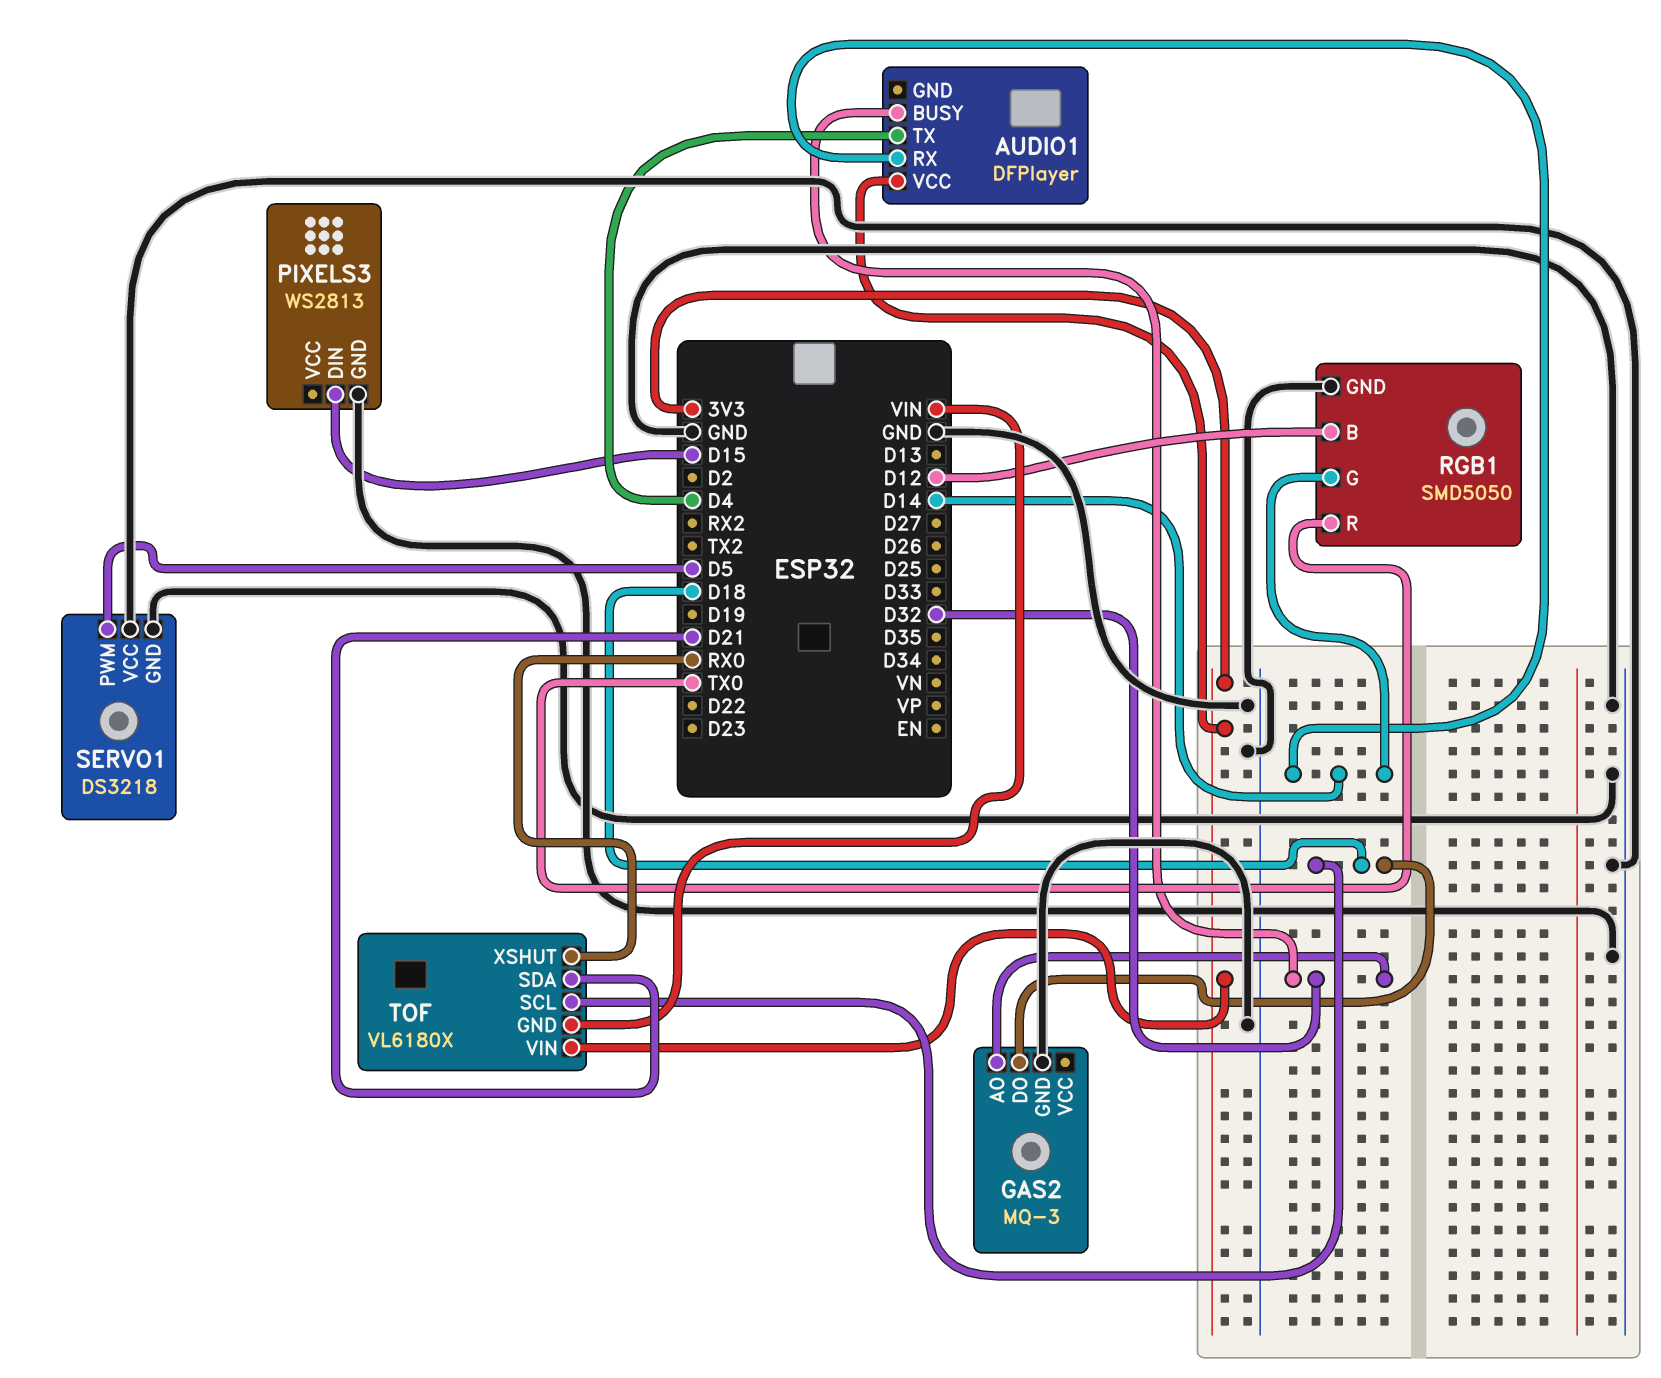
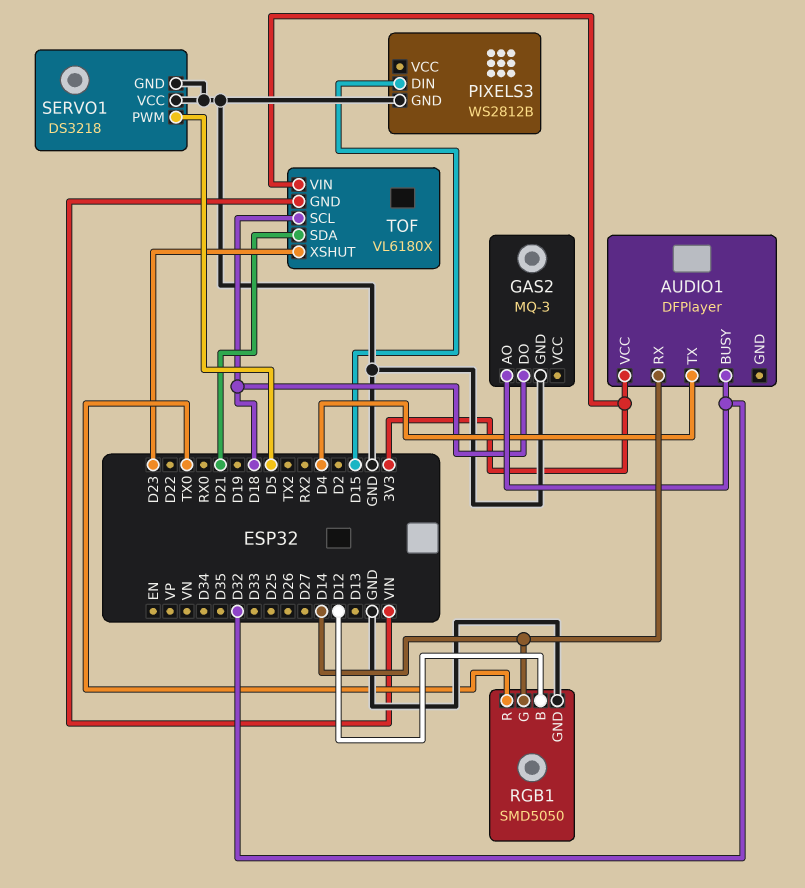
PIXELS3: WS2813 -> WS2812B
TOF pin XSHUT: RX0 -> D23

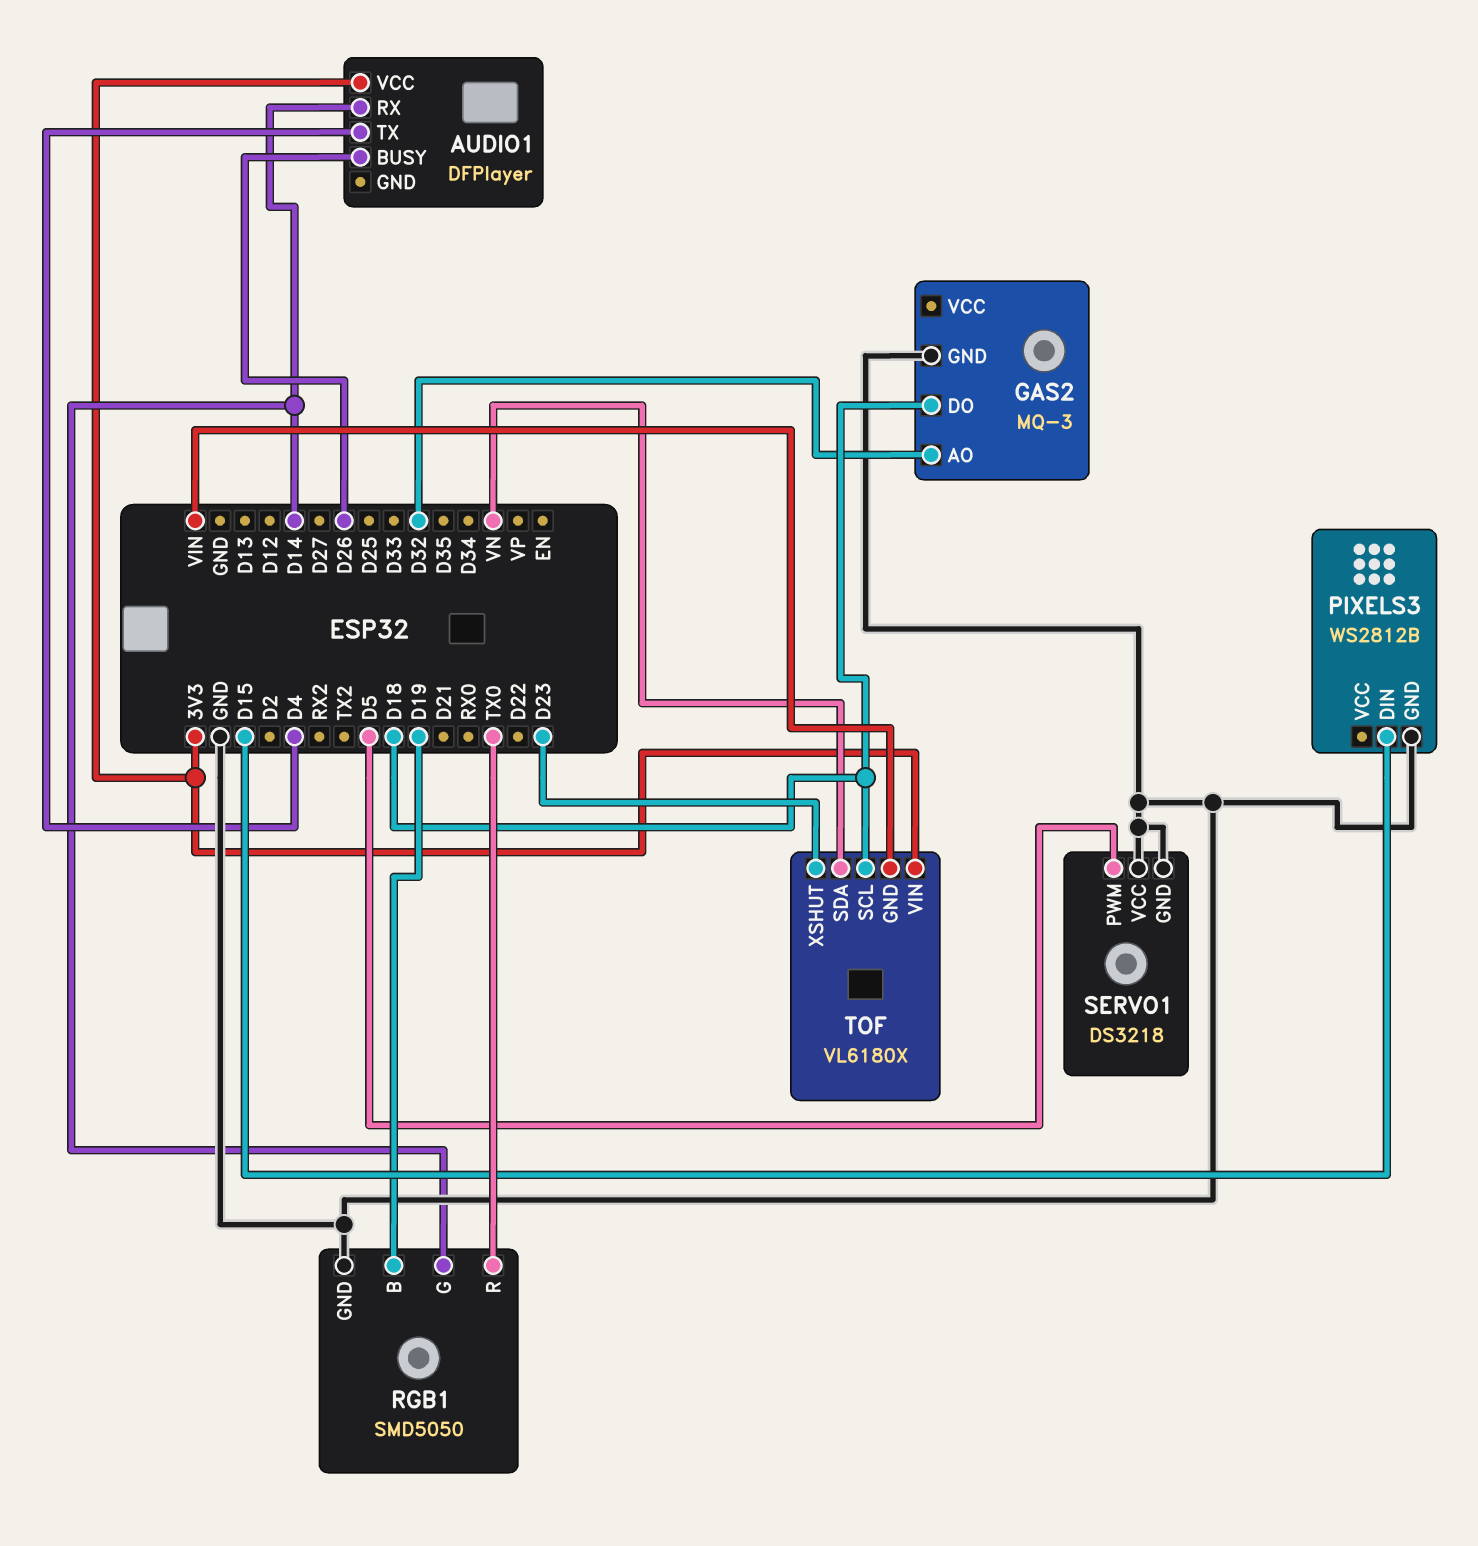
AUDIO1 pin BUSY: D32 -> D26
RGB1 pin B: D12 -> D19
TOF pin SDA: D21 -> VN

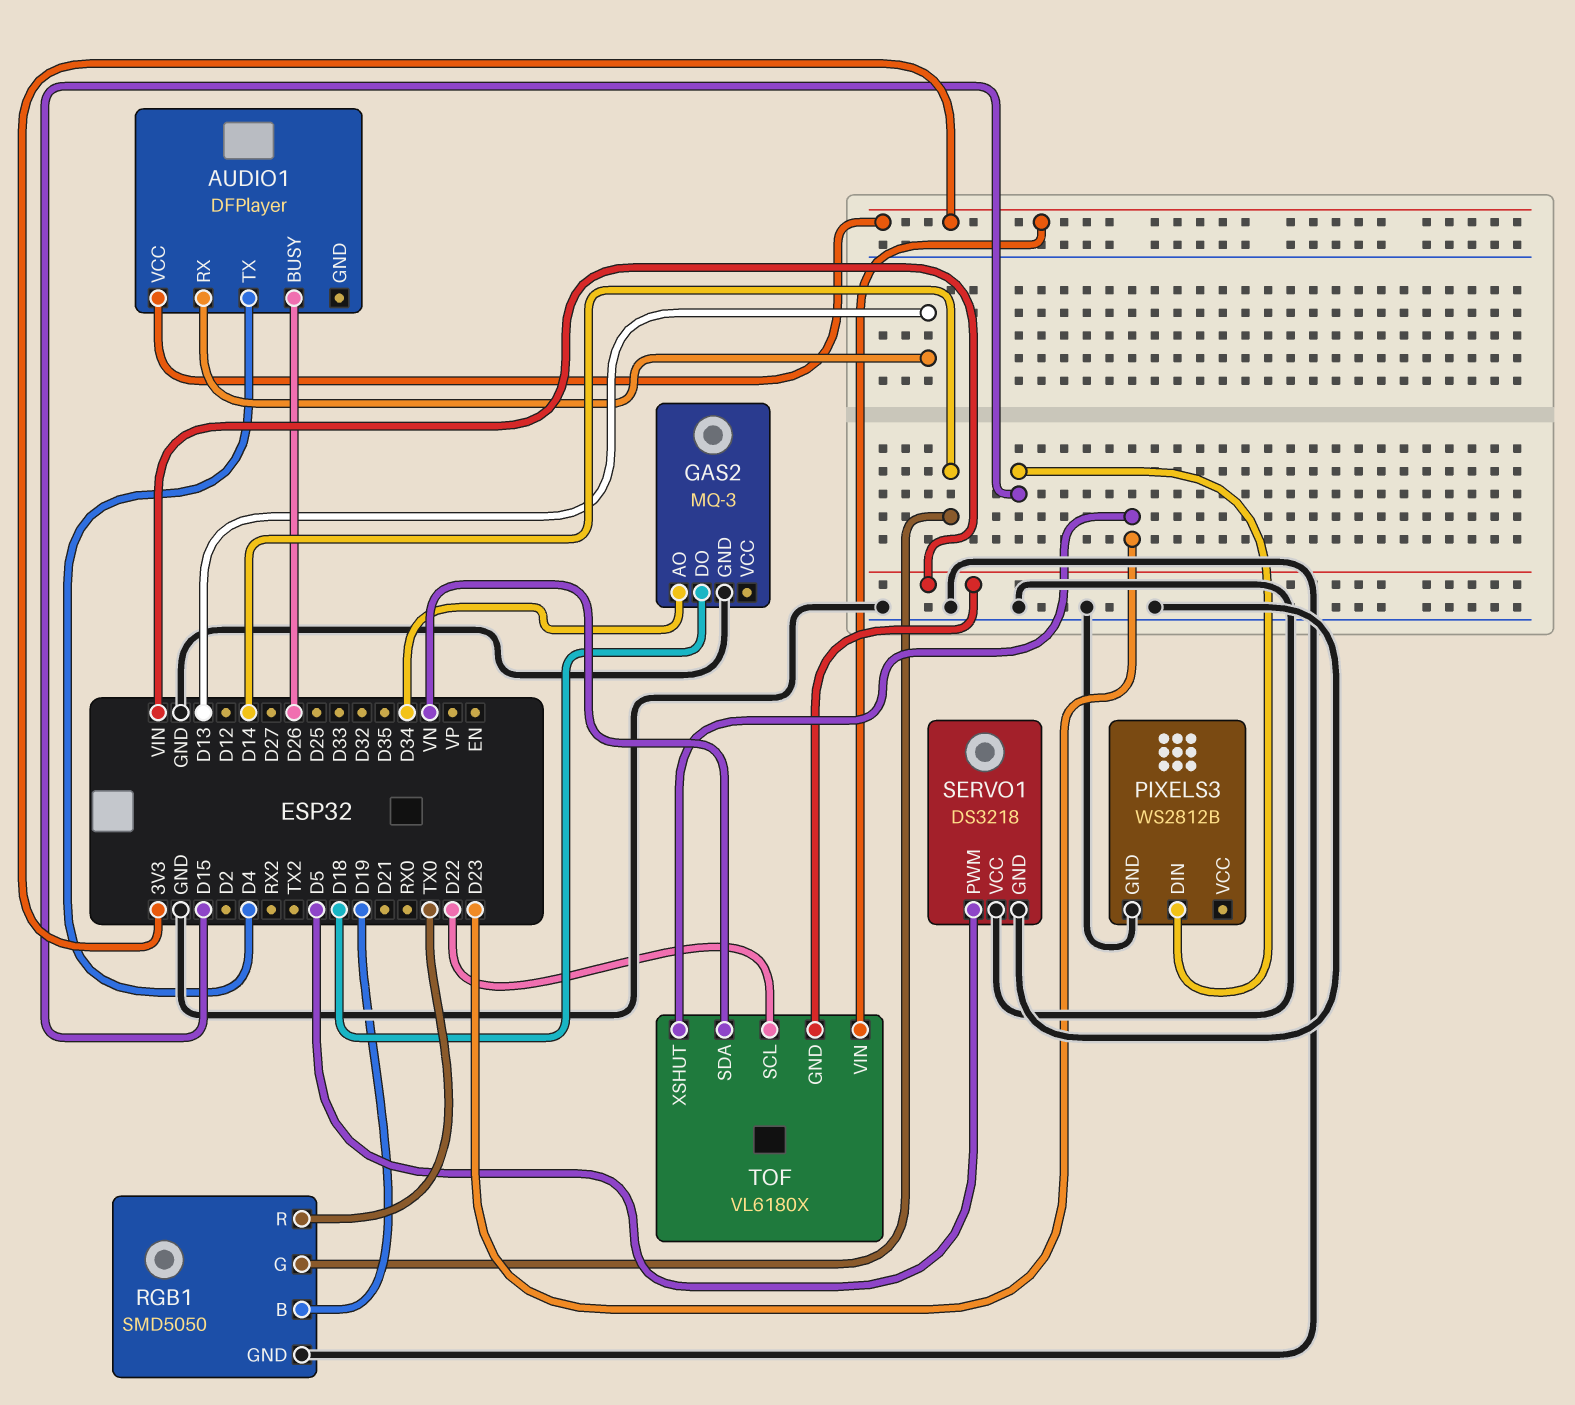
AUDIO1 pin RX: D14 -> D13
GAS2 pin AO: D32 -> D34
TOF pin SCL: D18 -> D22

